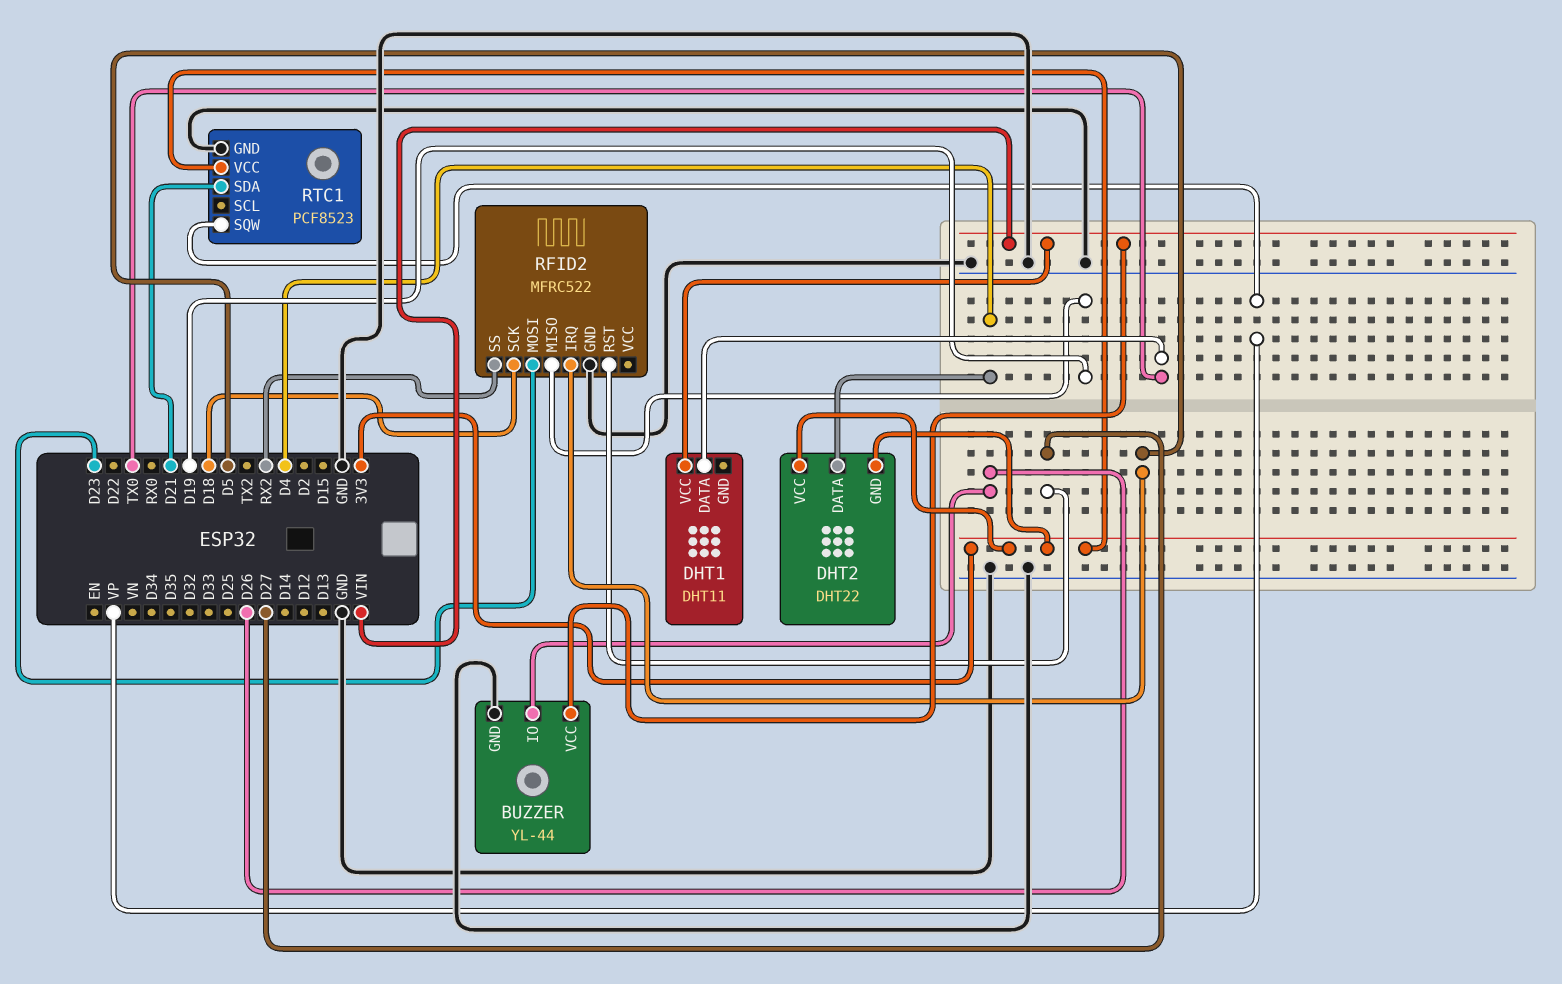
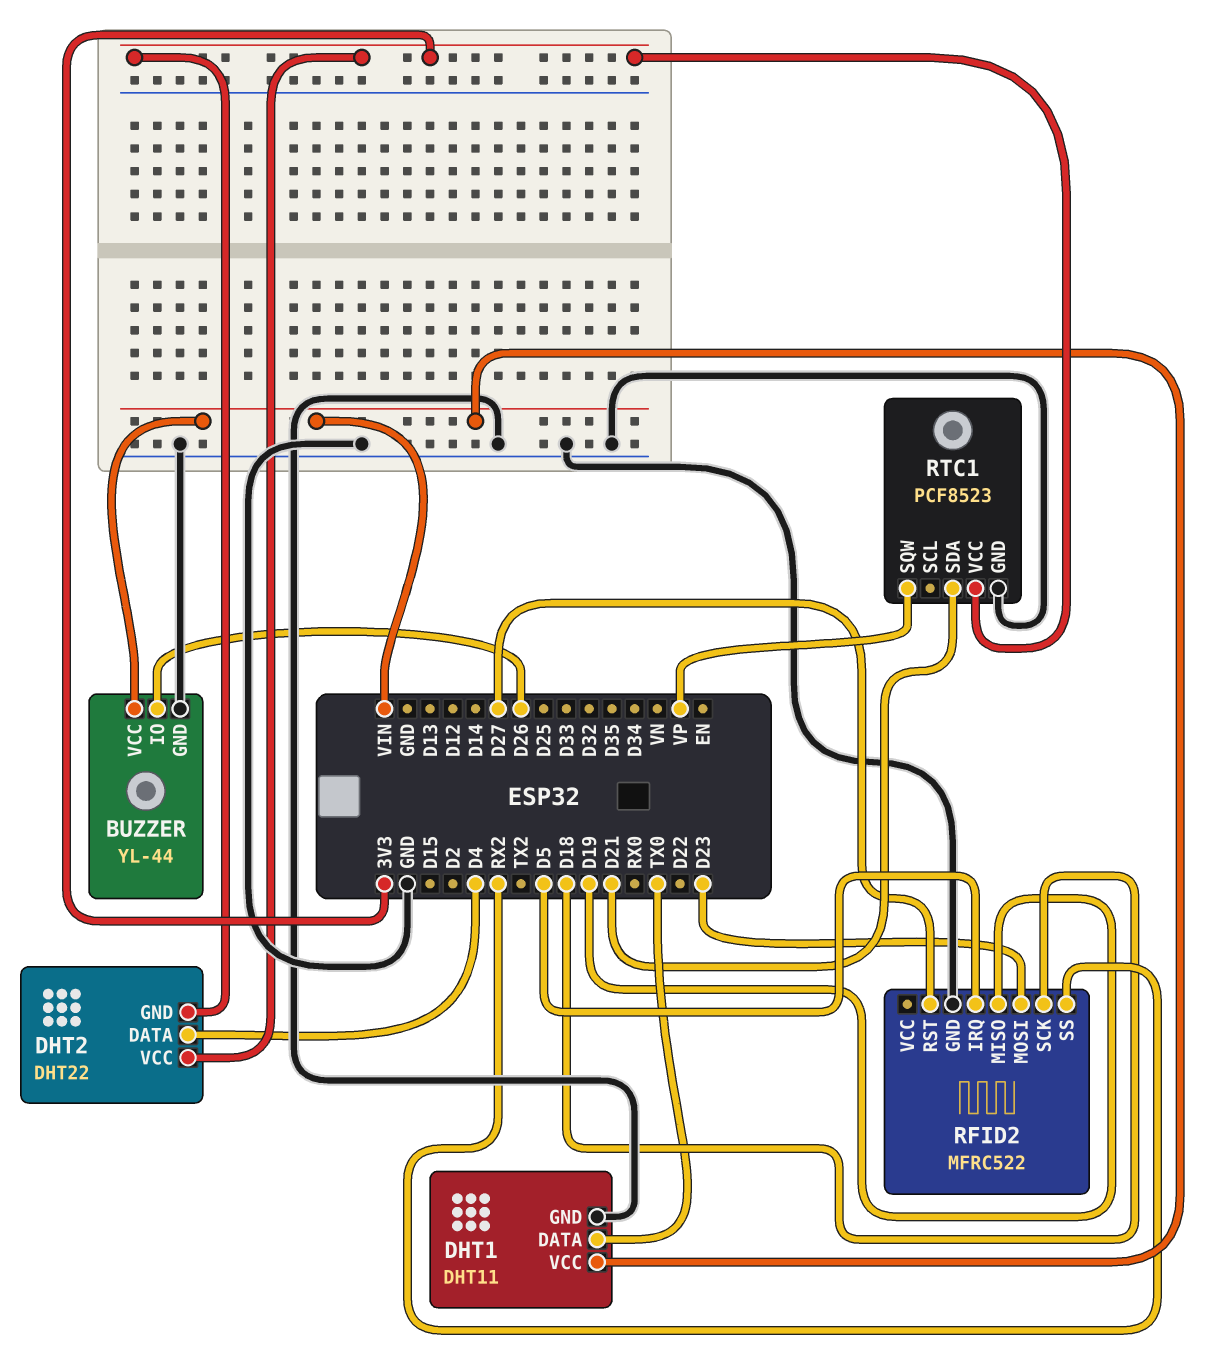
DHT1 pin GND: none -> GND

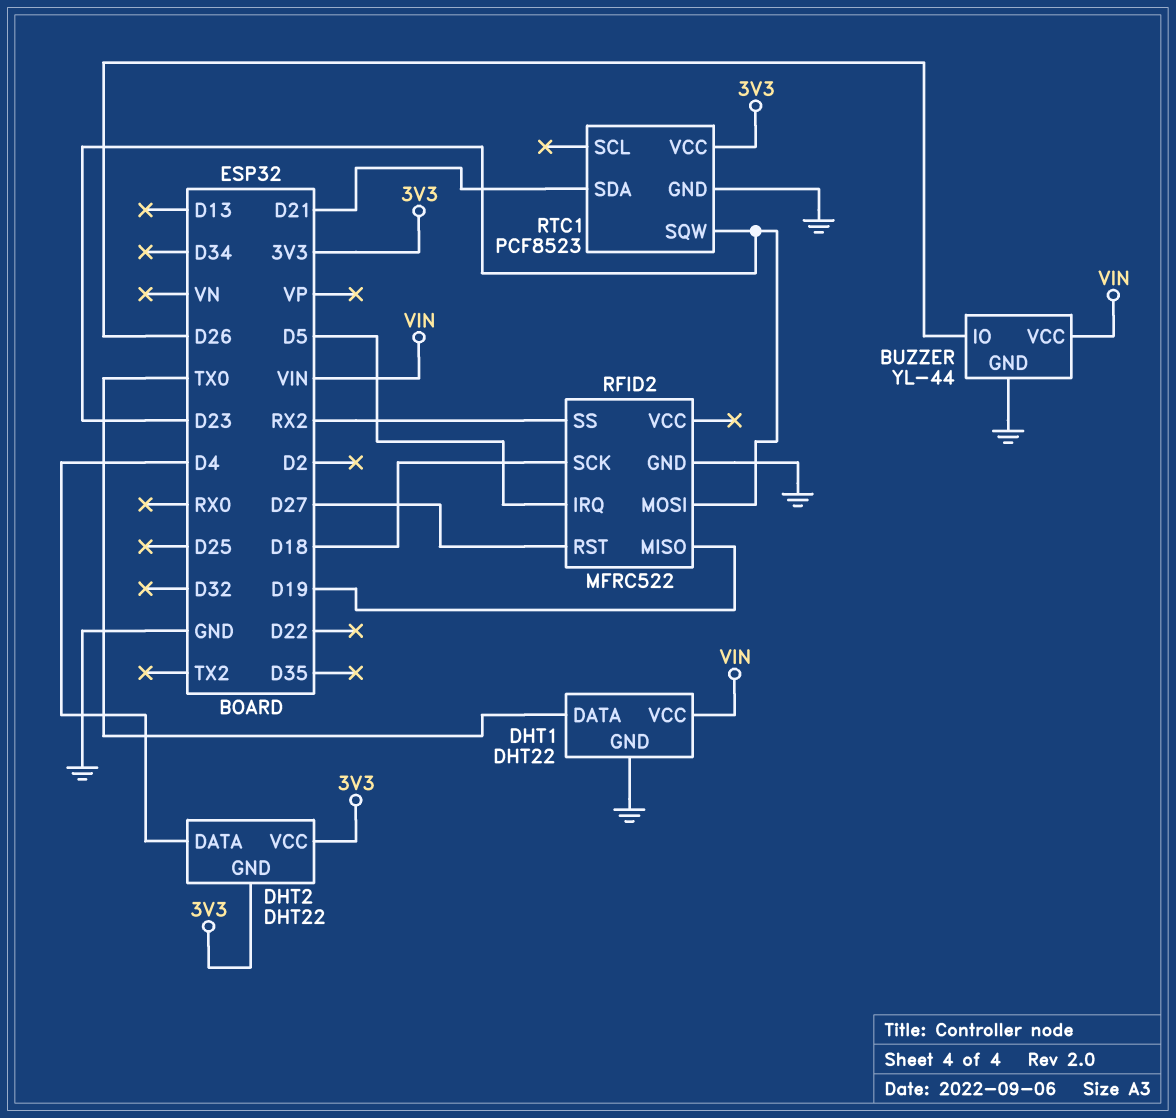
DHT1: DHT11 -> DHT22
RTC1 pin SQW: VP -> D23

